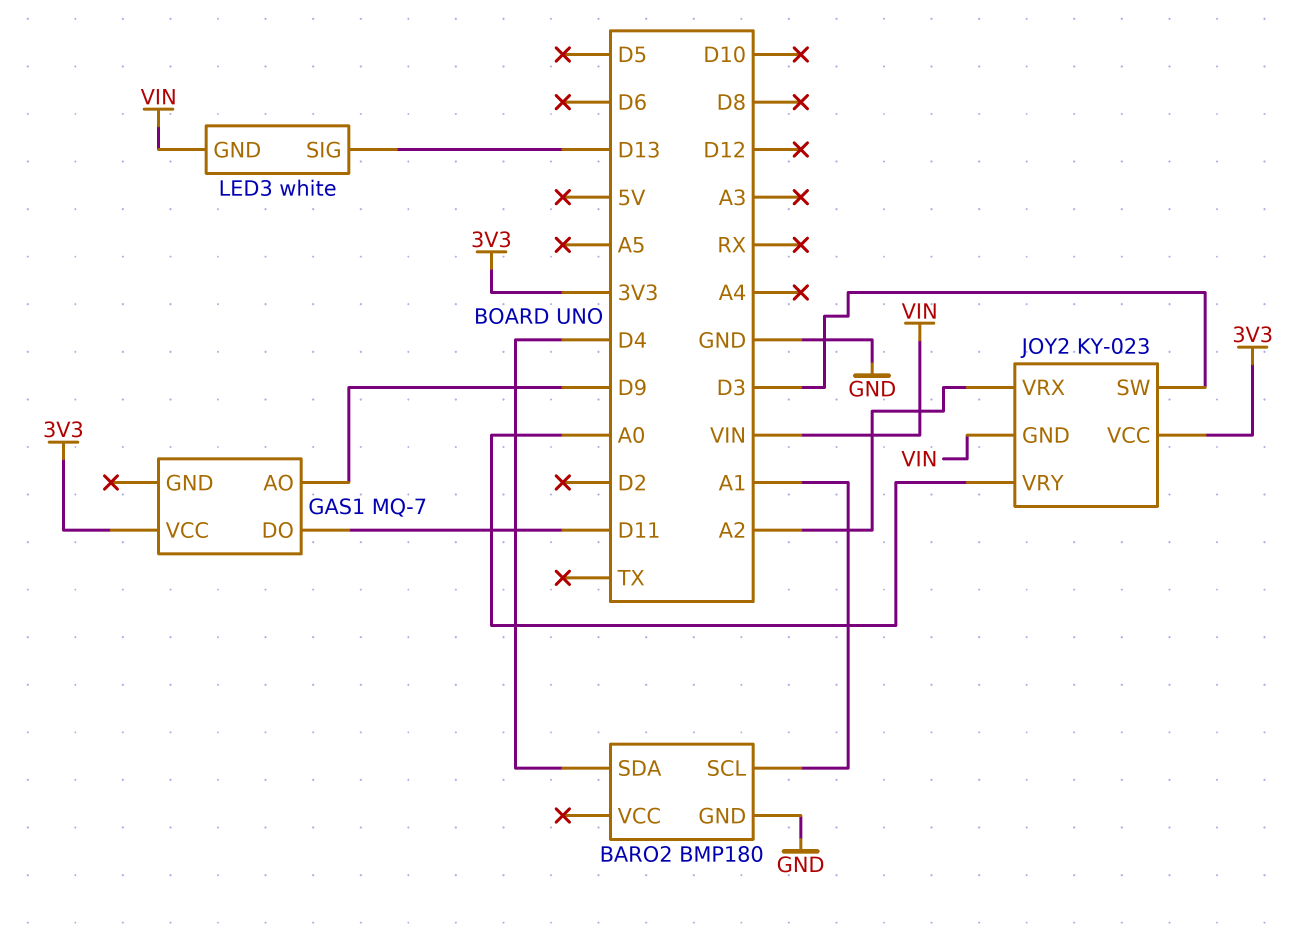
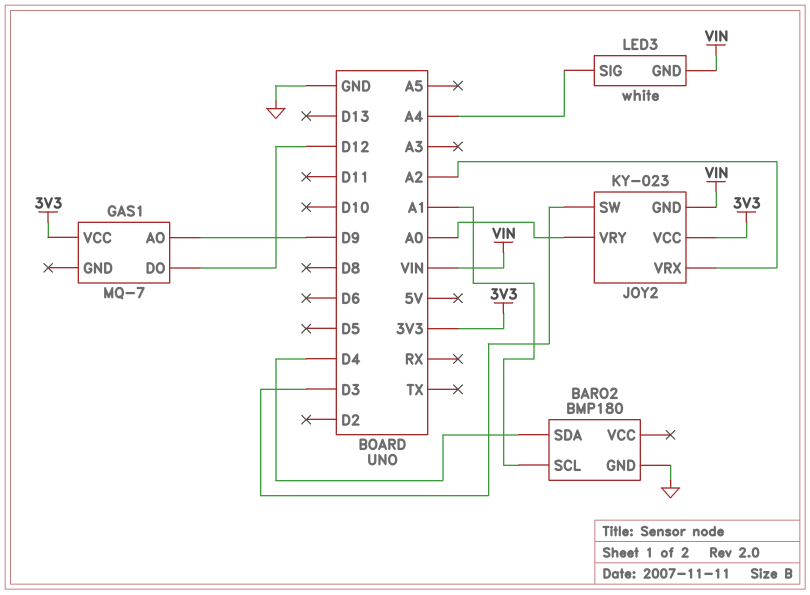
GAS1 pin DO: D11 -> D12
LED3 pin SIG: D13 -> A4

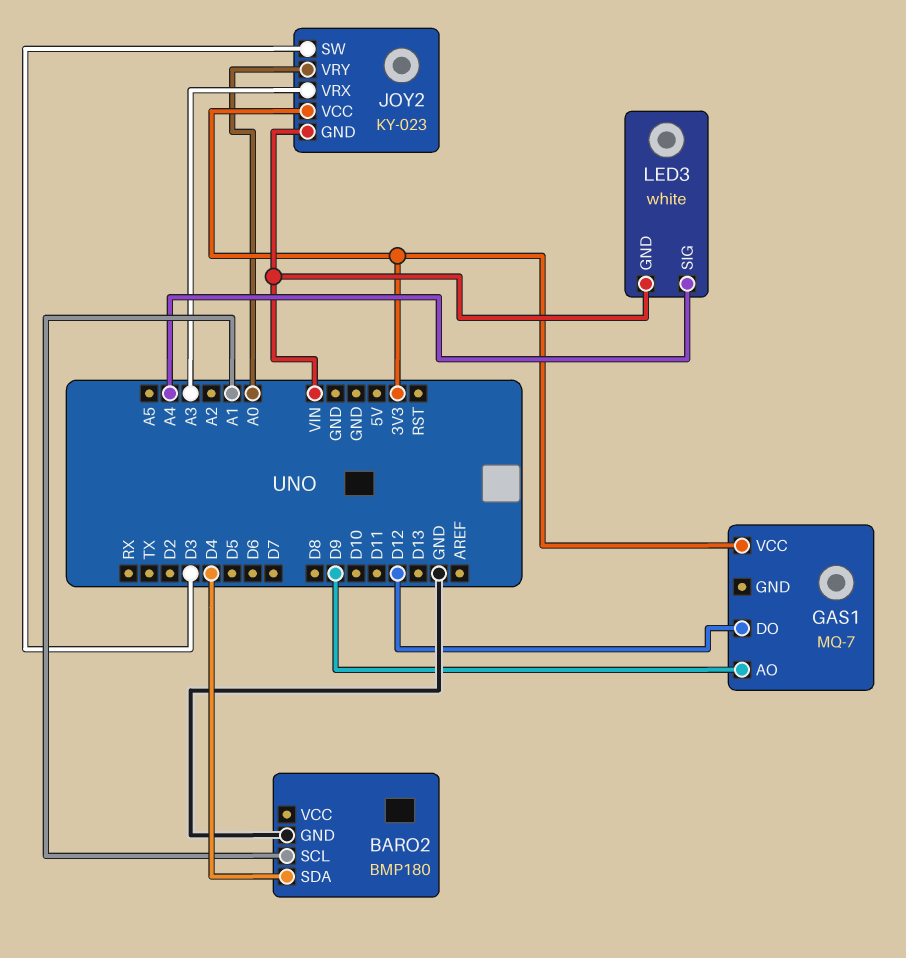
JOY2 pin VRX: A2 -> A3

